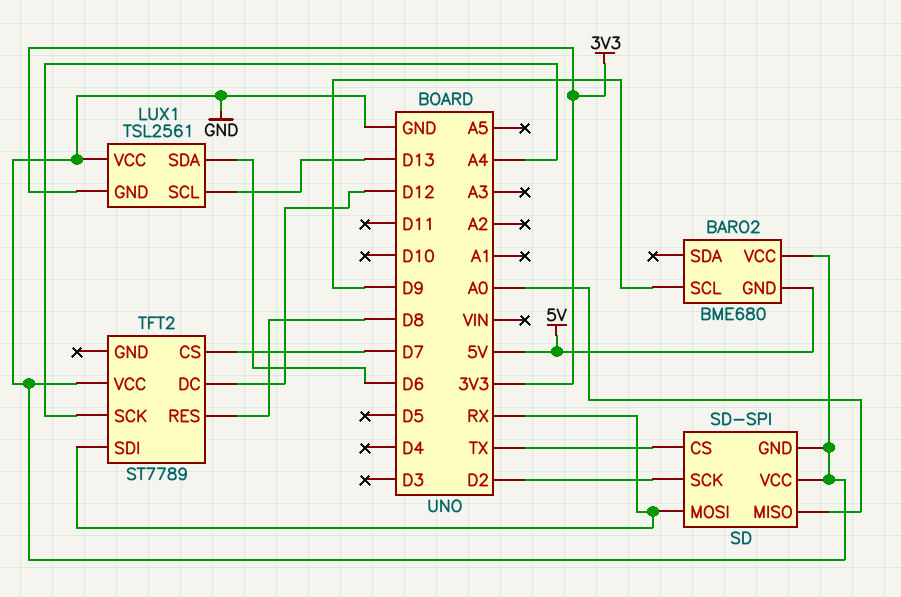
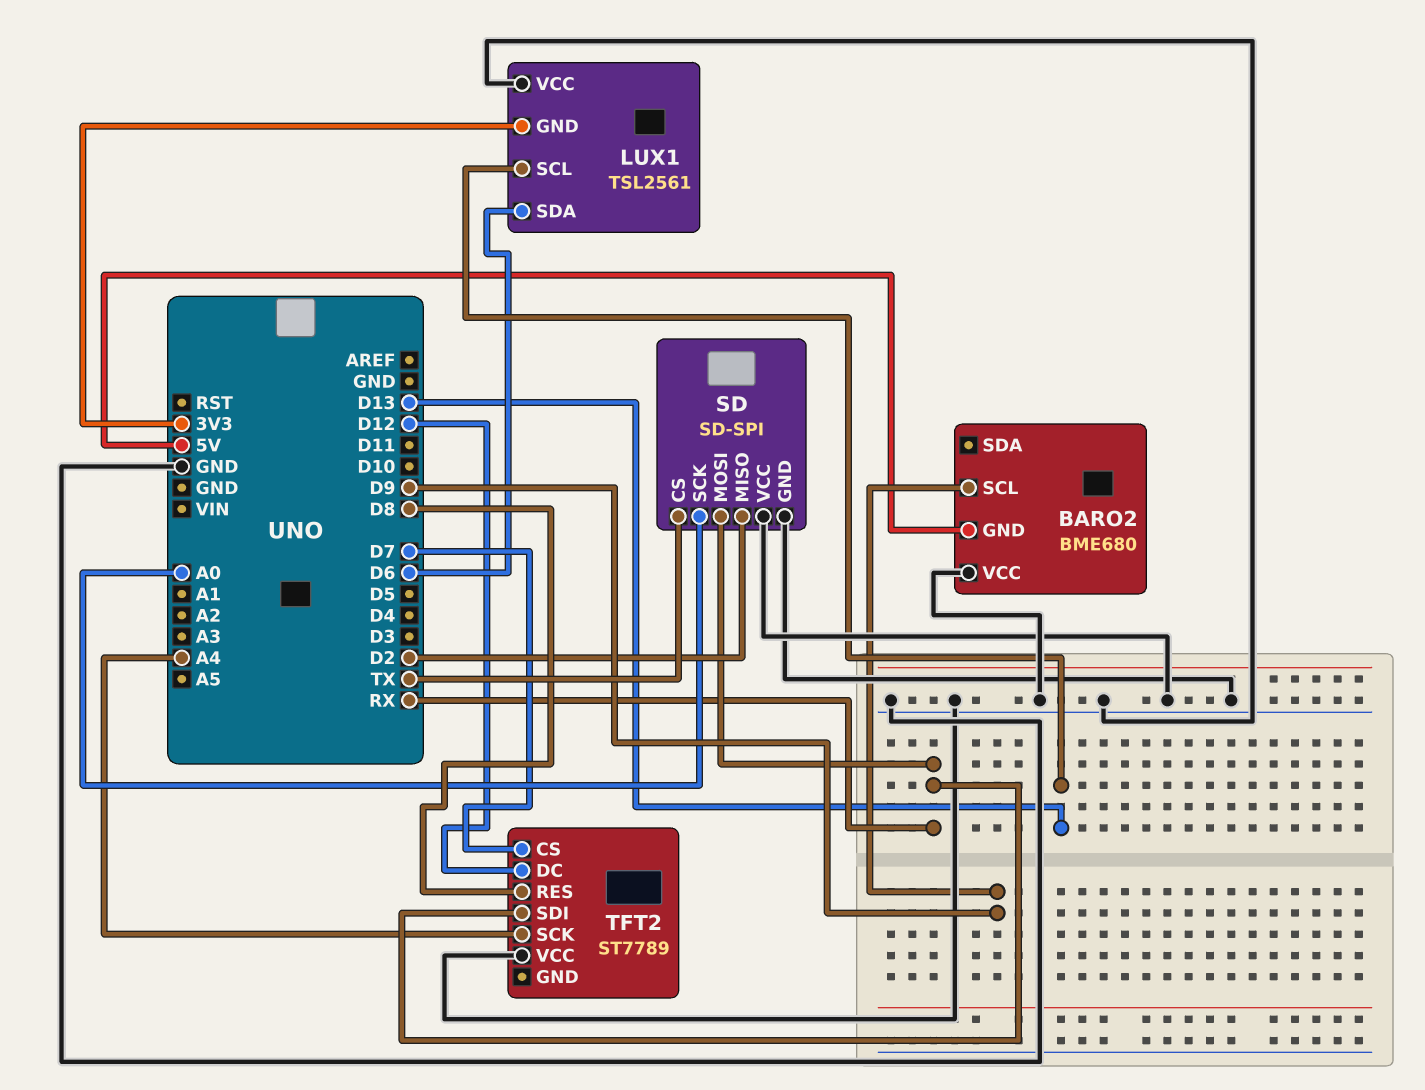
SD pin MISO: A0 -> D2
SD pin SCK: D2 -> A0

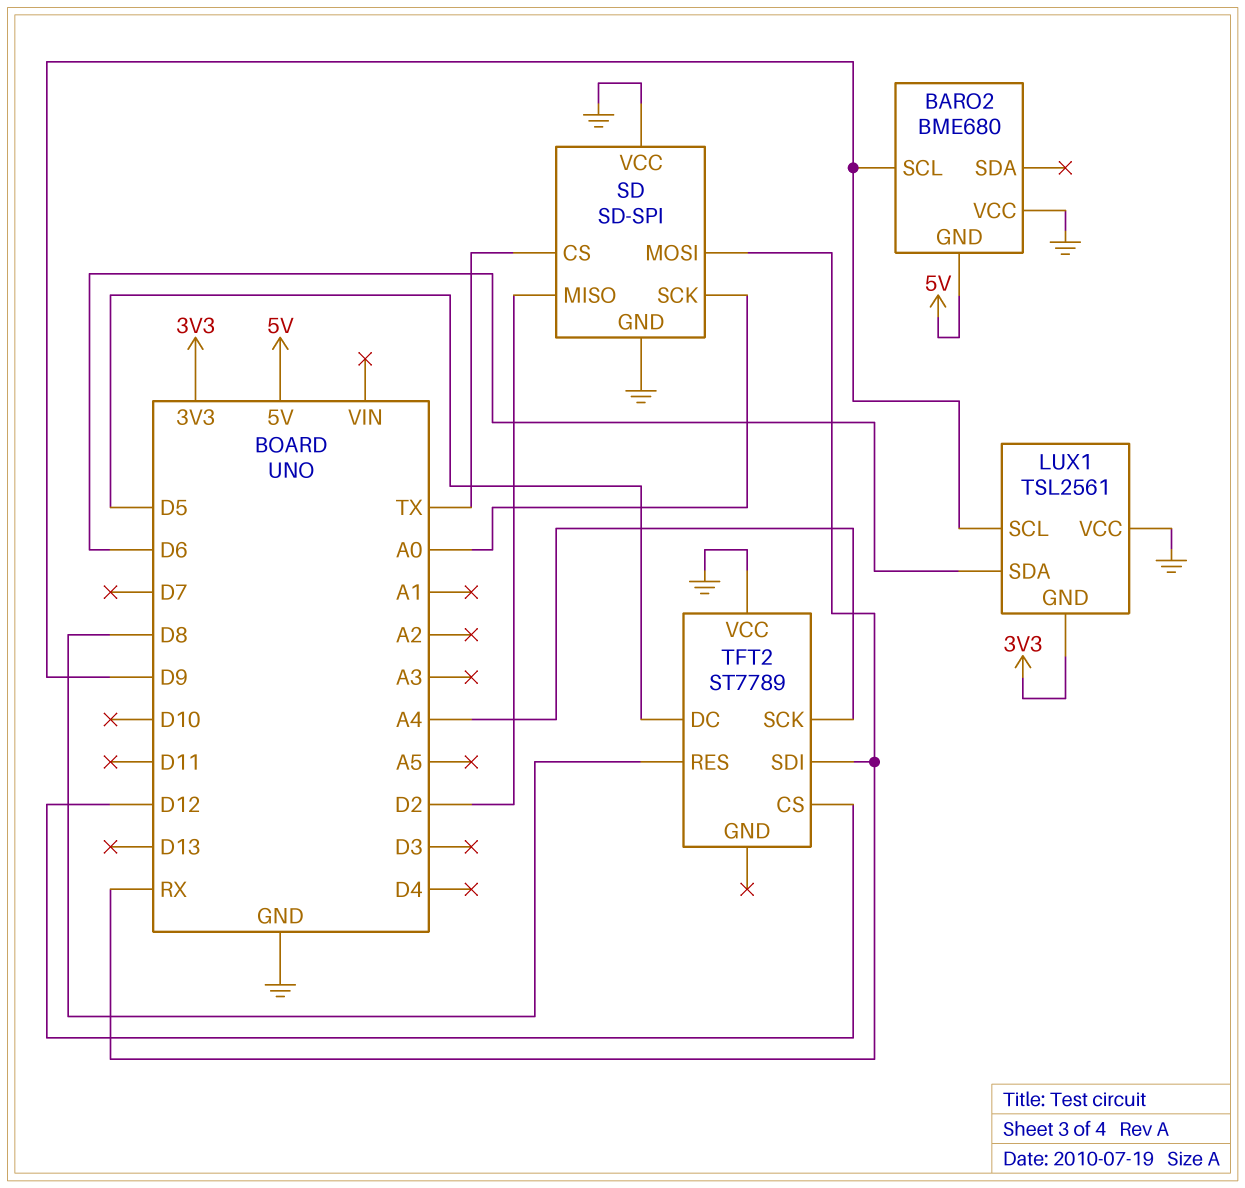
LUX1 pin SCL: D13 -> D9
TFT2 pin CS: D7 -> D12
TFT2 pin DC: D12 -> D5

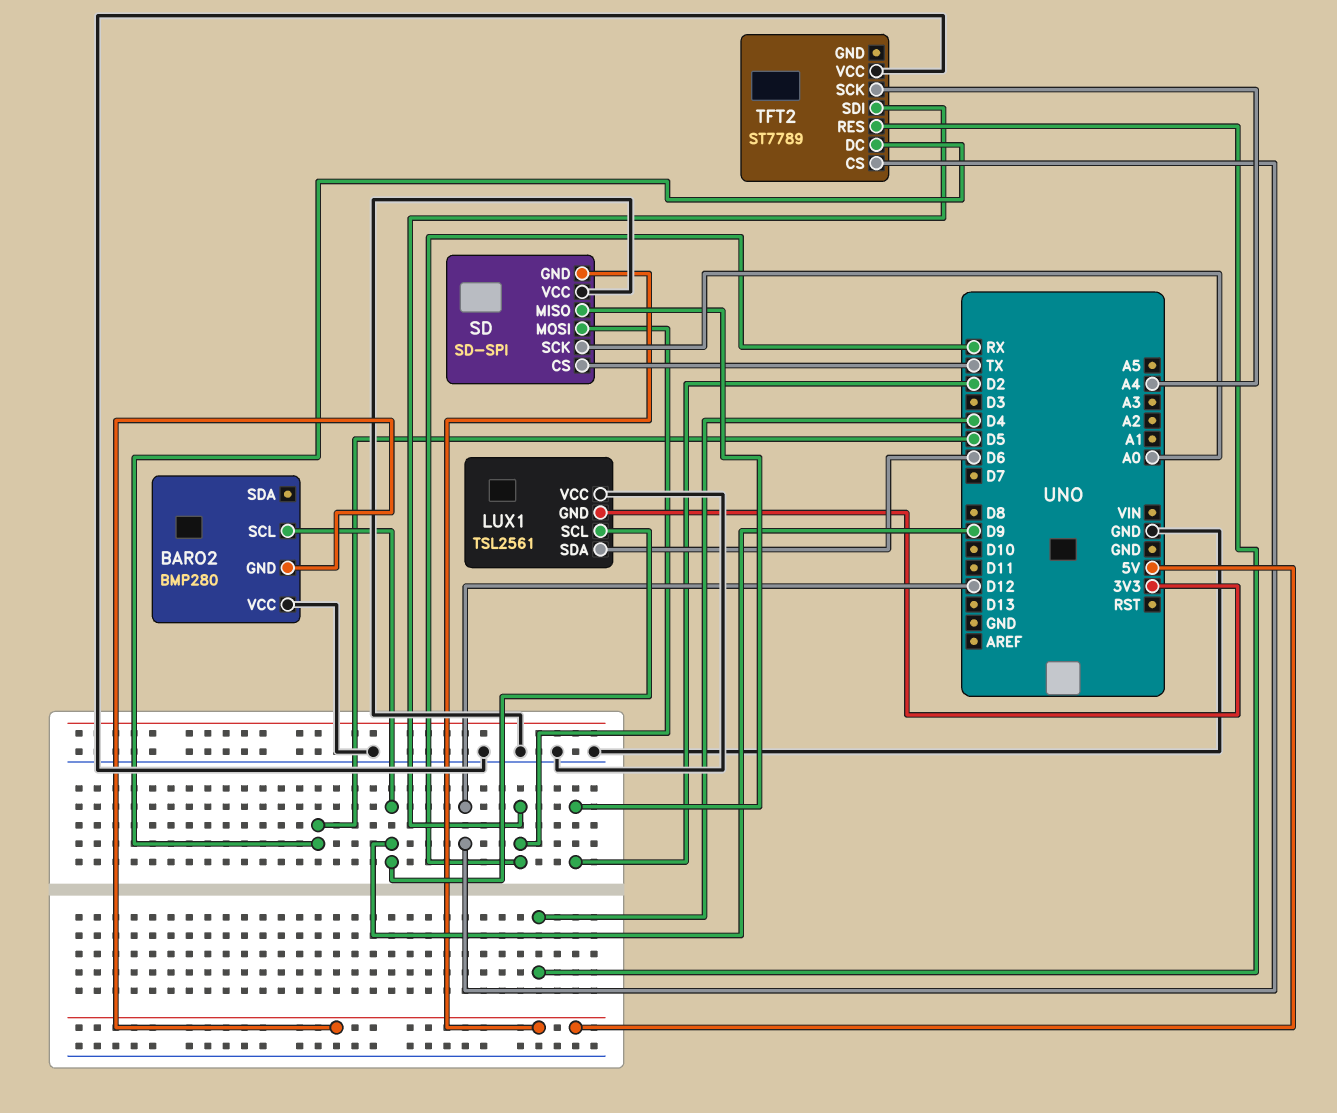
BARO2: BME680 -> BMP280
SD pin GND: GND -> 5V
TFT2 pin RES: D8 -> D4

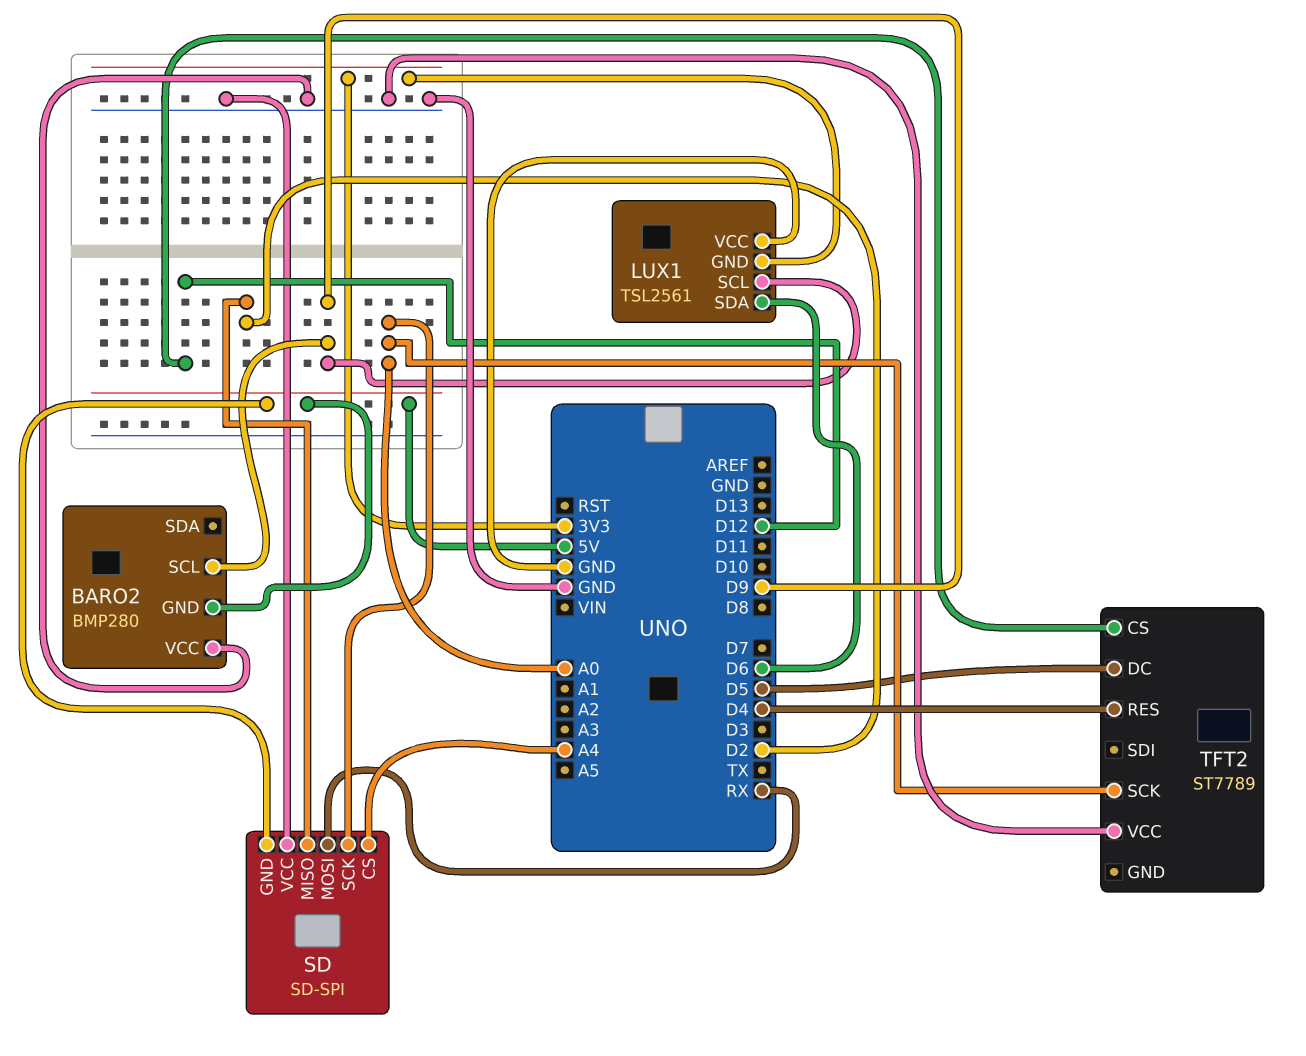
SD pin CS: TX -> A4
TFT2 pin SCK: A4 -> A0
TFT2 pin SDI: RX -> none

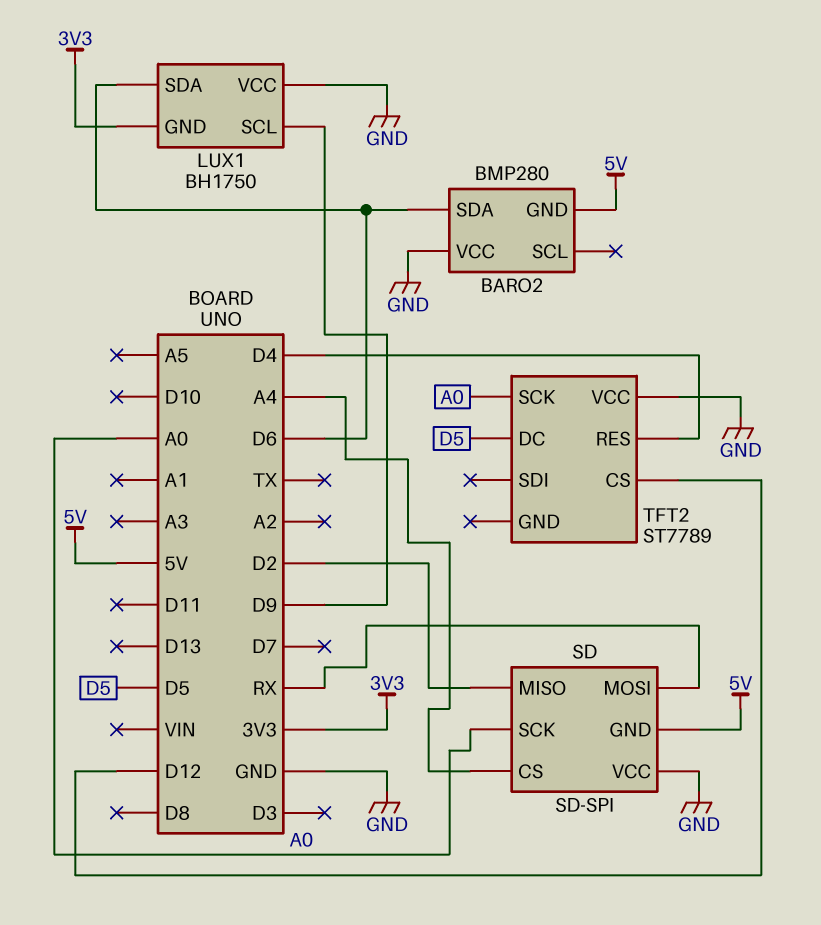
BARO2 pin SCL: D9 -> none
BARO2 pin SDA: none -> D6
LUX1: TSL2561 -> BH1750

